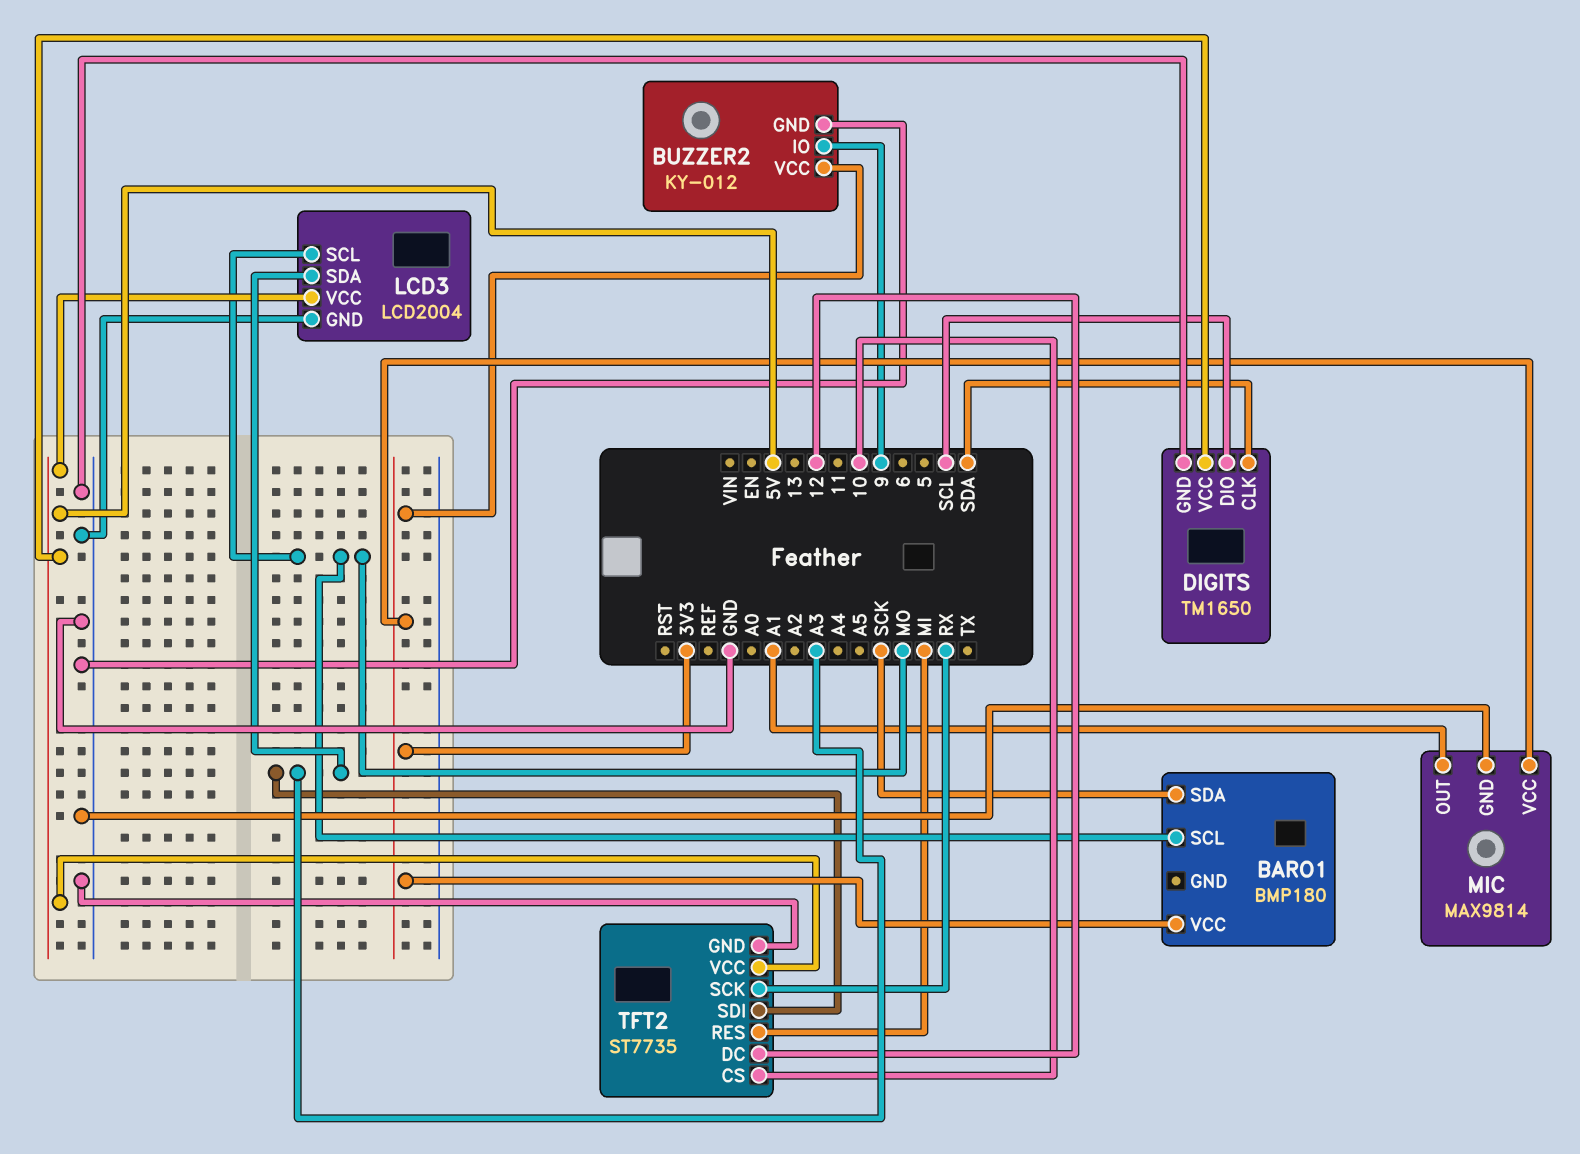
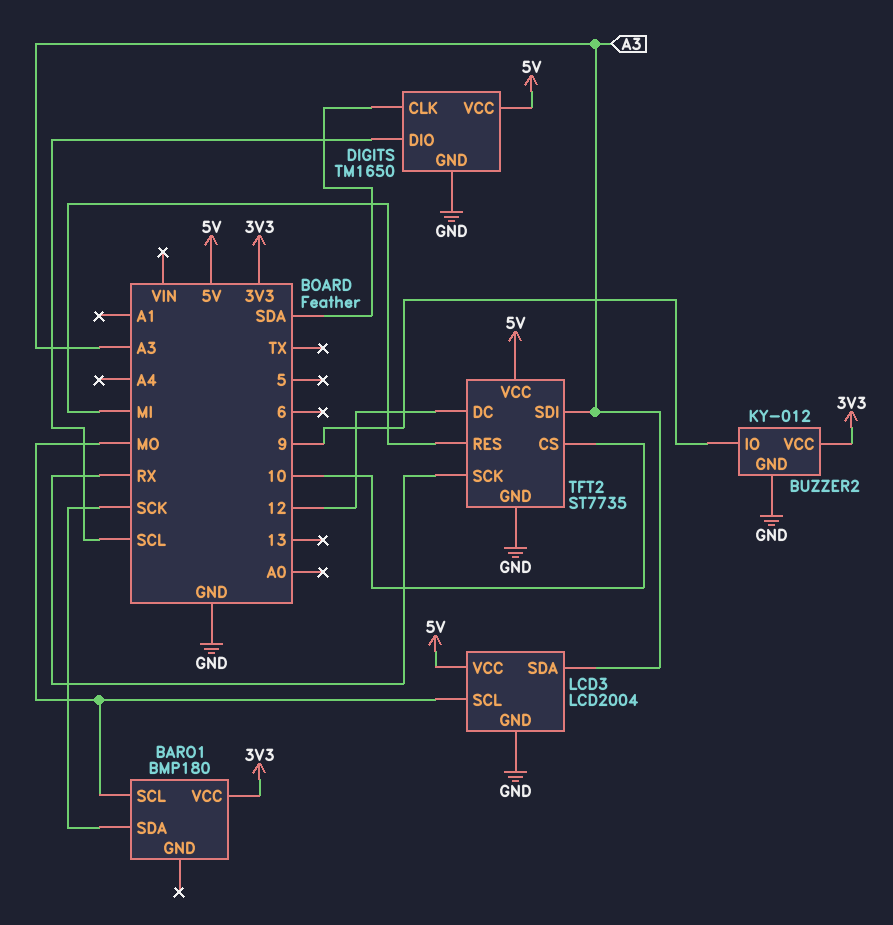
MIC: MAX9814 -> none
MIC pin GND: GND -> none
MIC pin OUT: A1 -> none
MIC pin VCC: 3V3 -> none

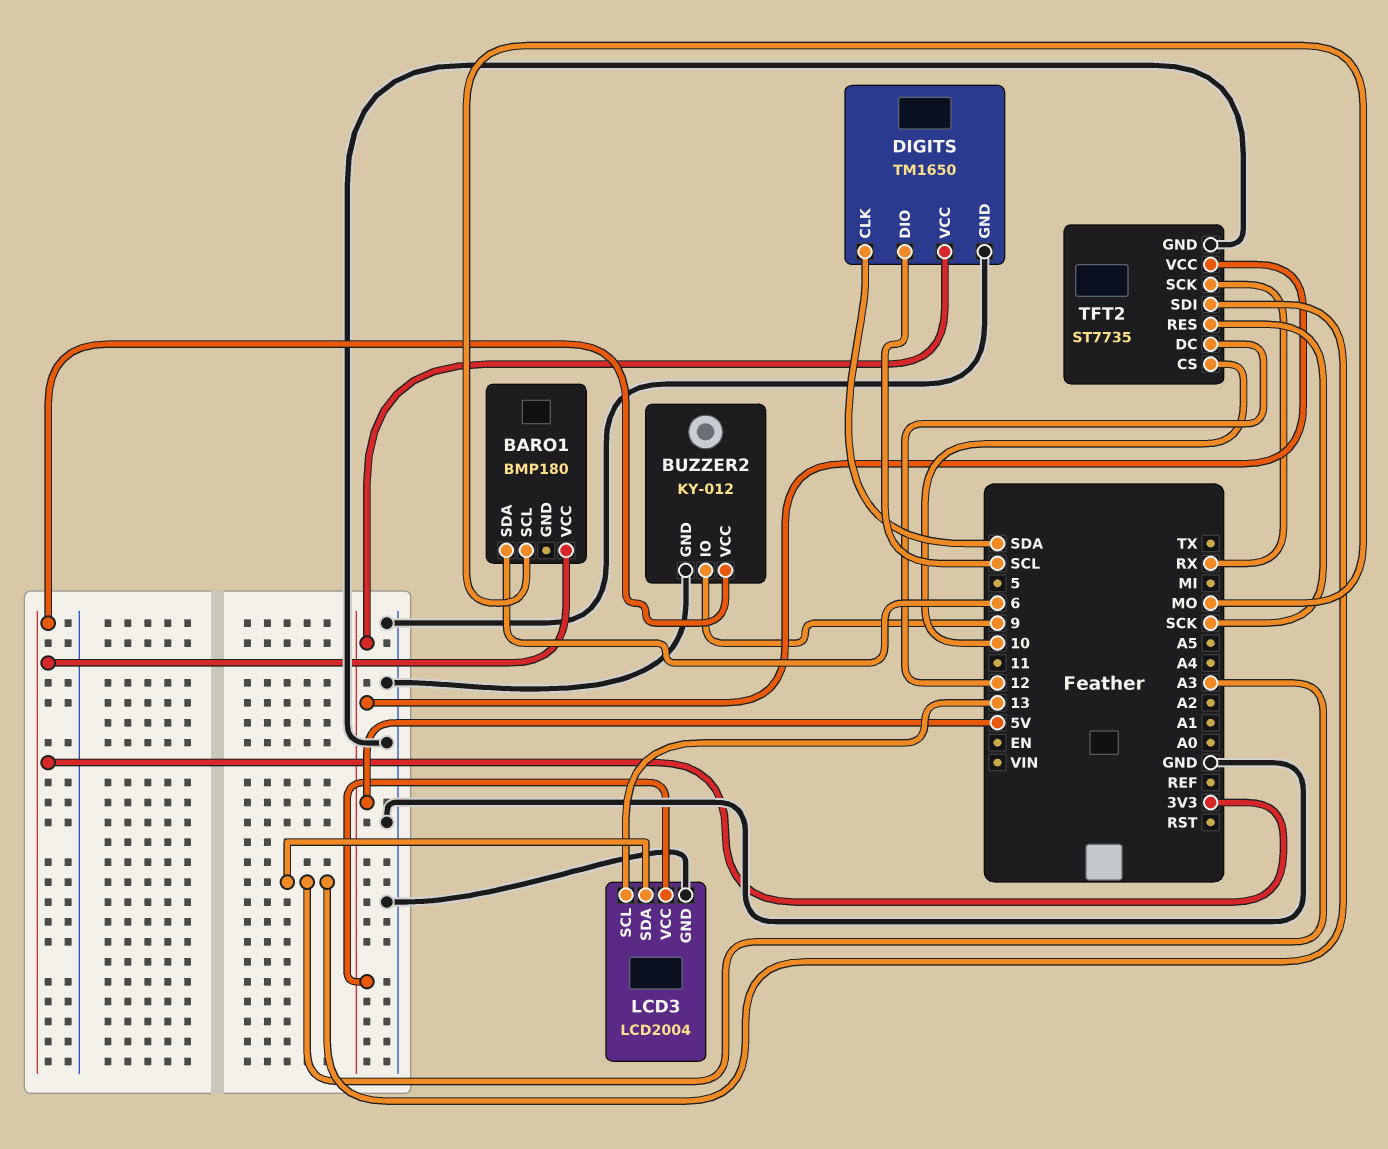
BARO1 pin SDA: SCK -> 6
LCD3 pin SCL: MO -> 13
TFT2 pin RES: MI -> SCK

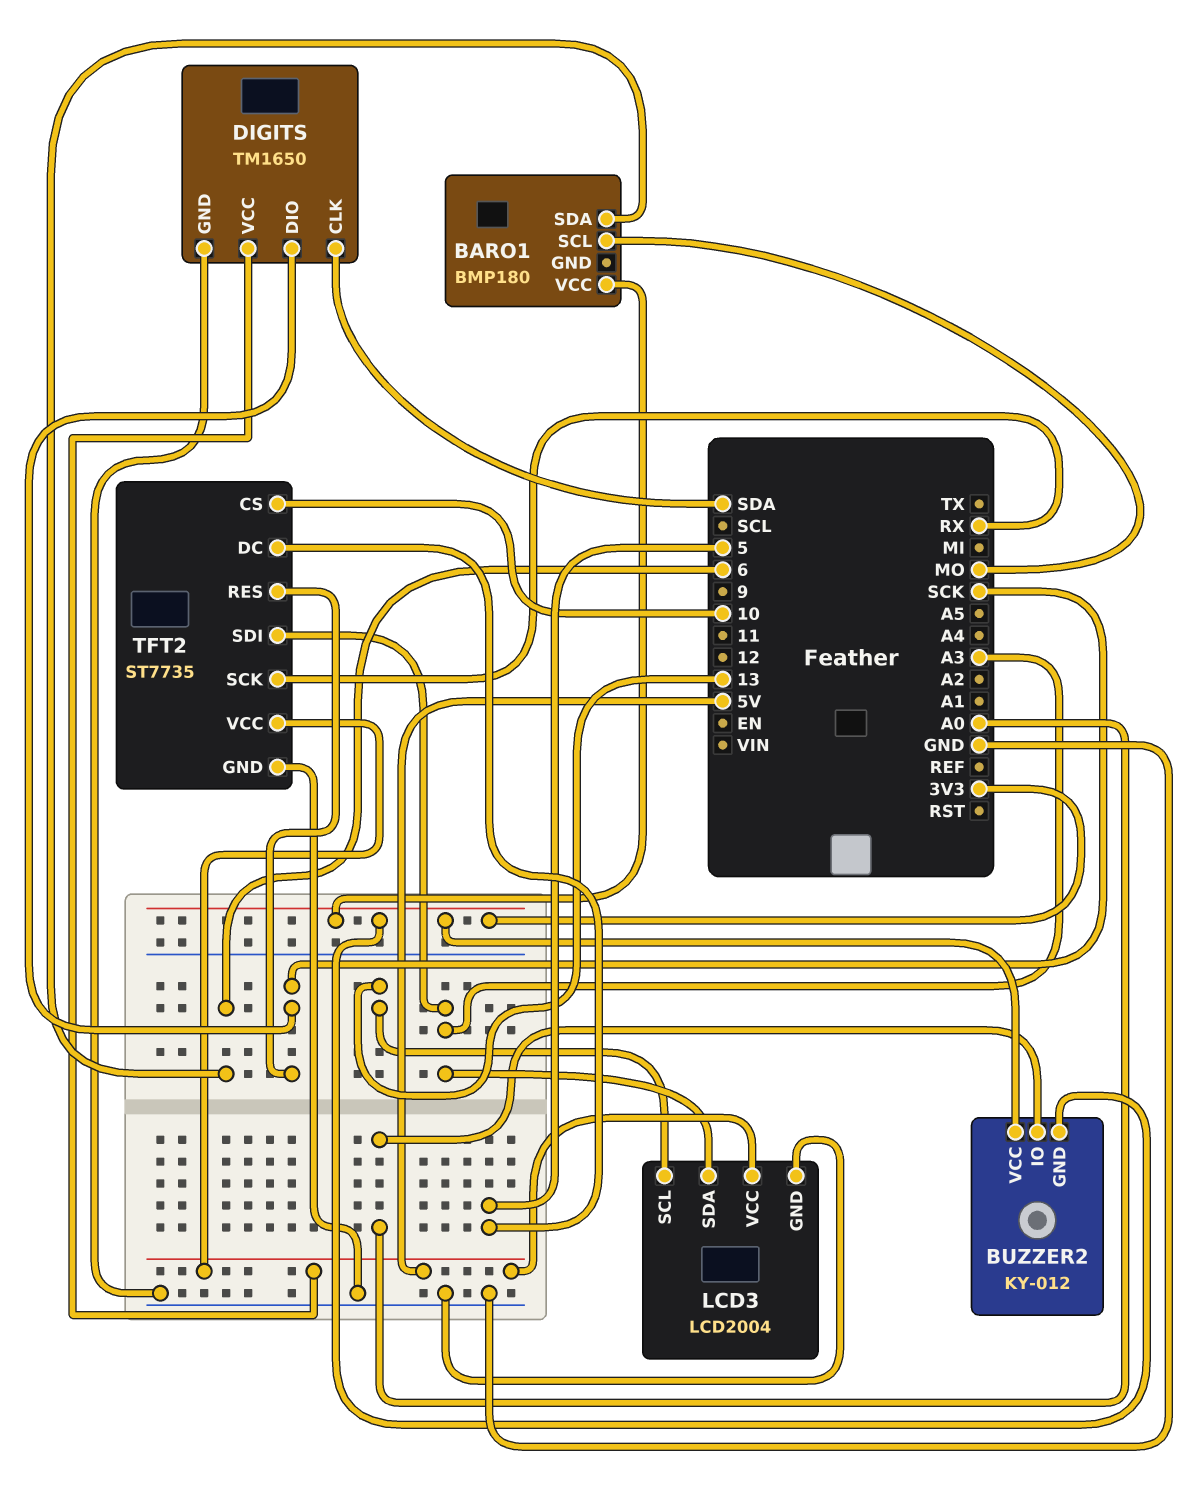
BUZZER2 pin GND: GND -> 3V3
BUZZER2 pin IO: 9 -> A0
DIGITS pin DIO: SCL -> SCK
TFT2 pin DC: 12 -> 5

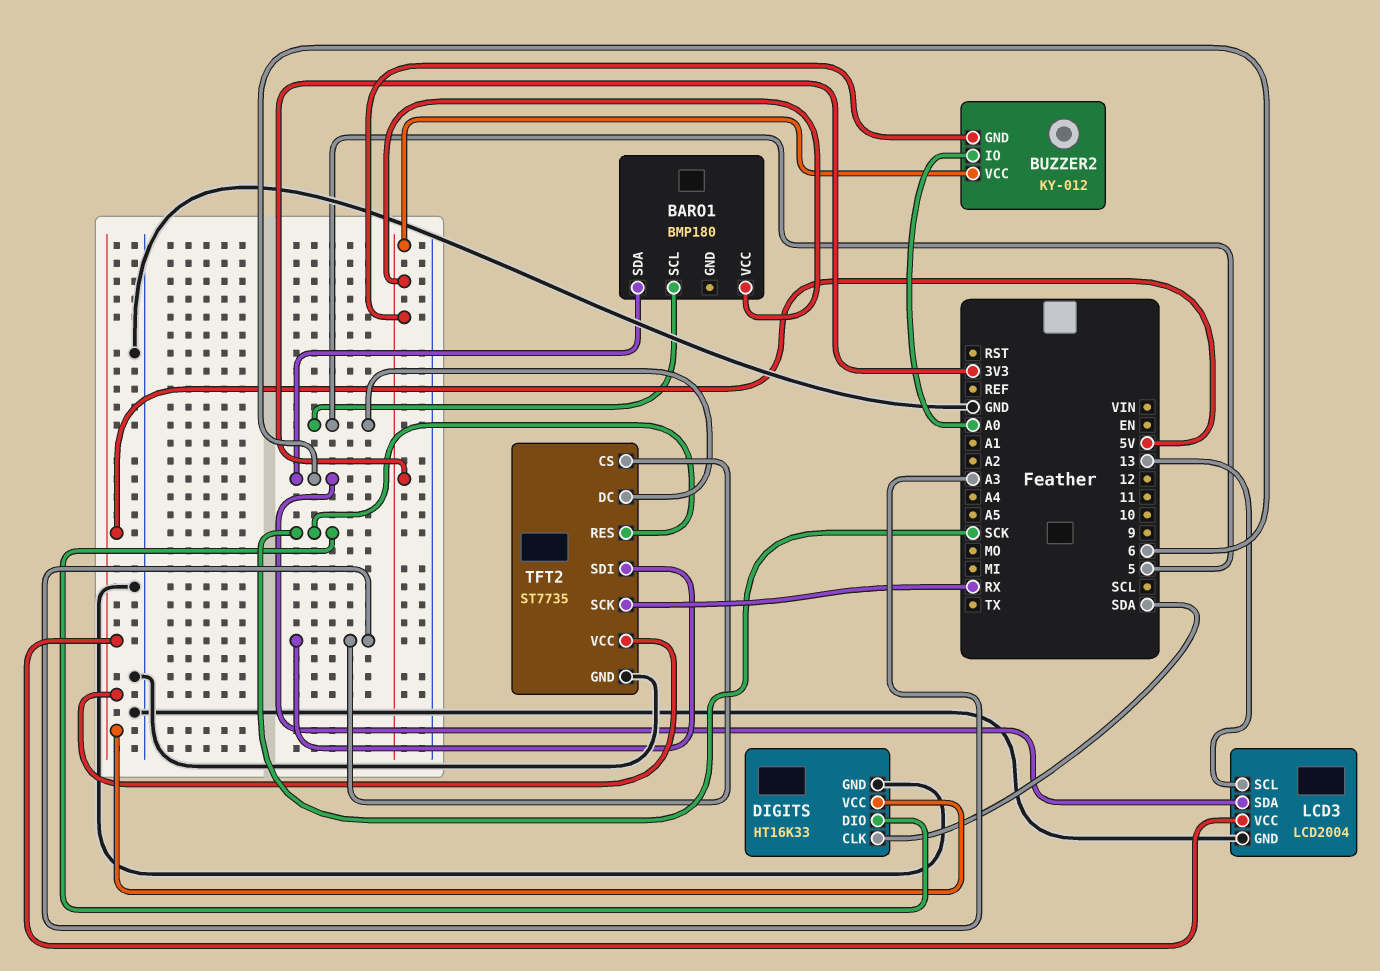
BARO1 pin SCL: MO -> 5
DIGITS: TM1650 -> HT16K33
LCD3 pin SDA: A3 -> 6
TFT2 pin CS: 10 -> A3

